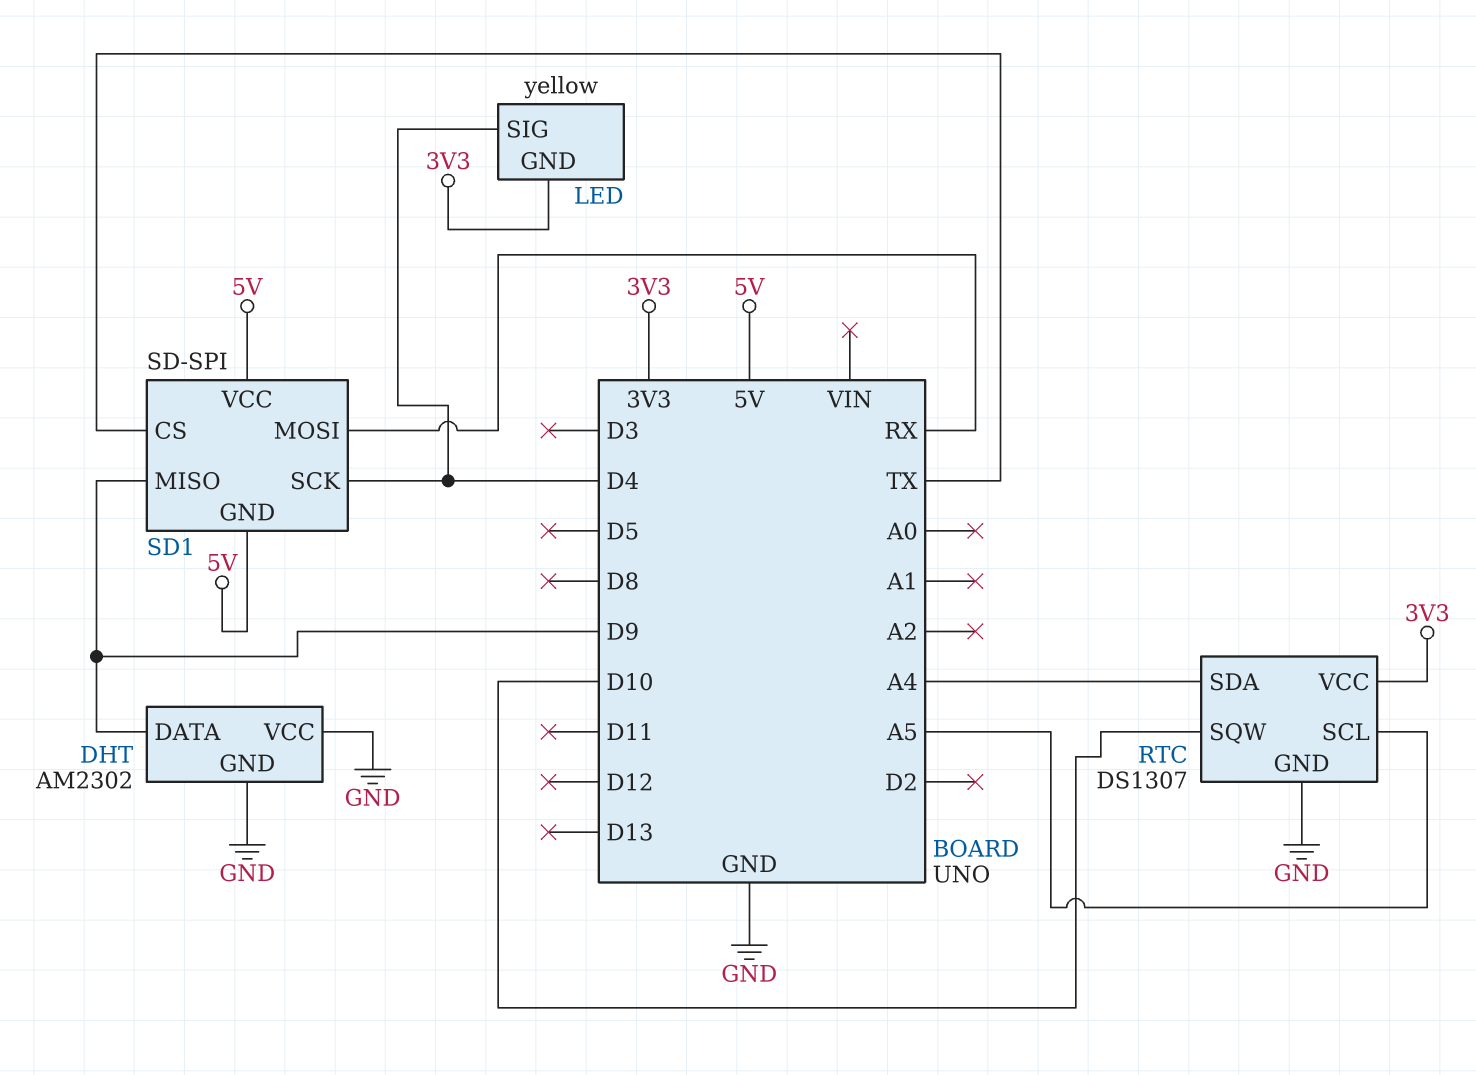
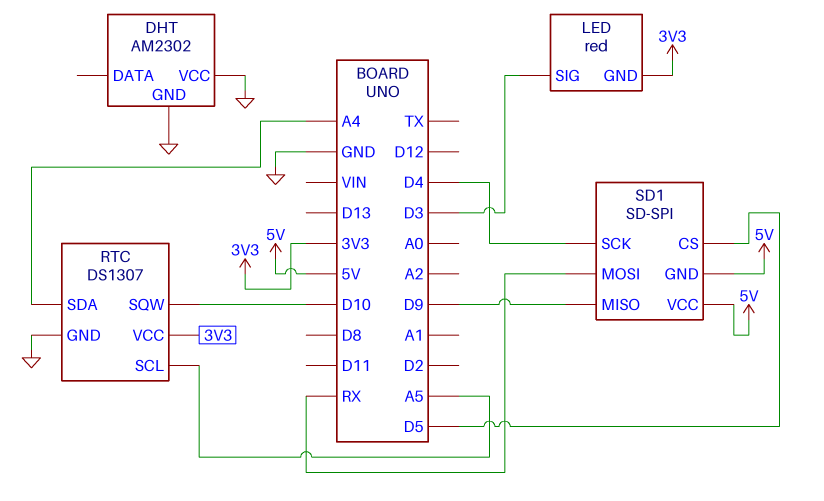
DHT pin DATA: D9 -> none
LED: yellow -> red
LED pin SIG: D4 -> D3
SD1 pin CS: TX -> D5

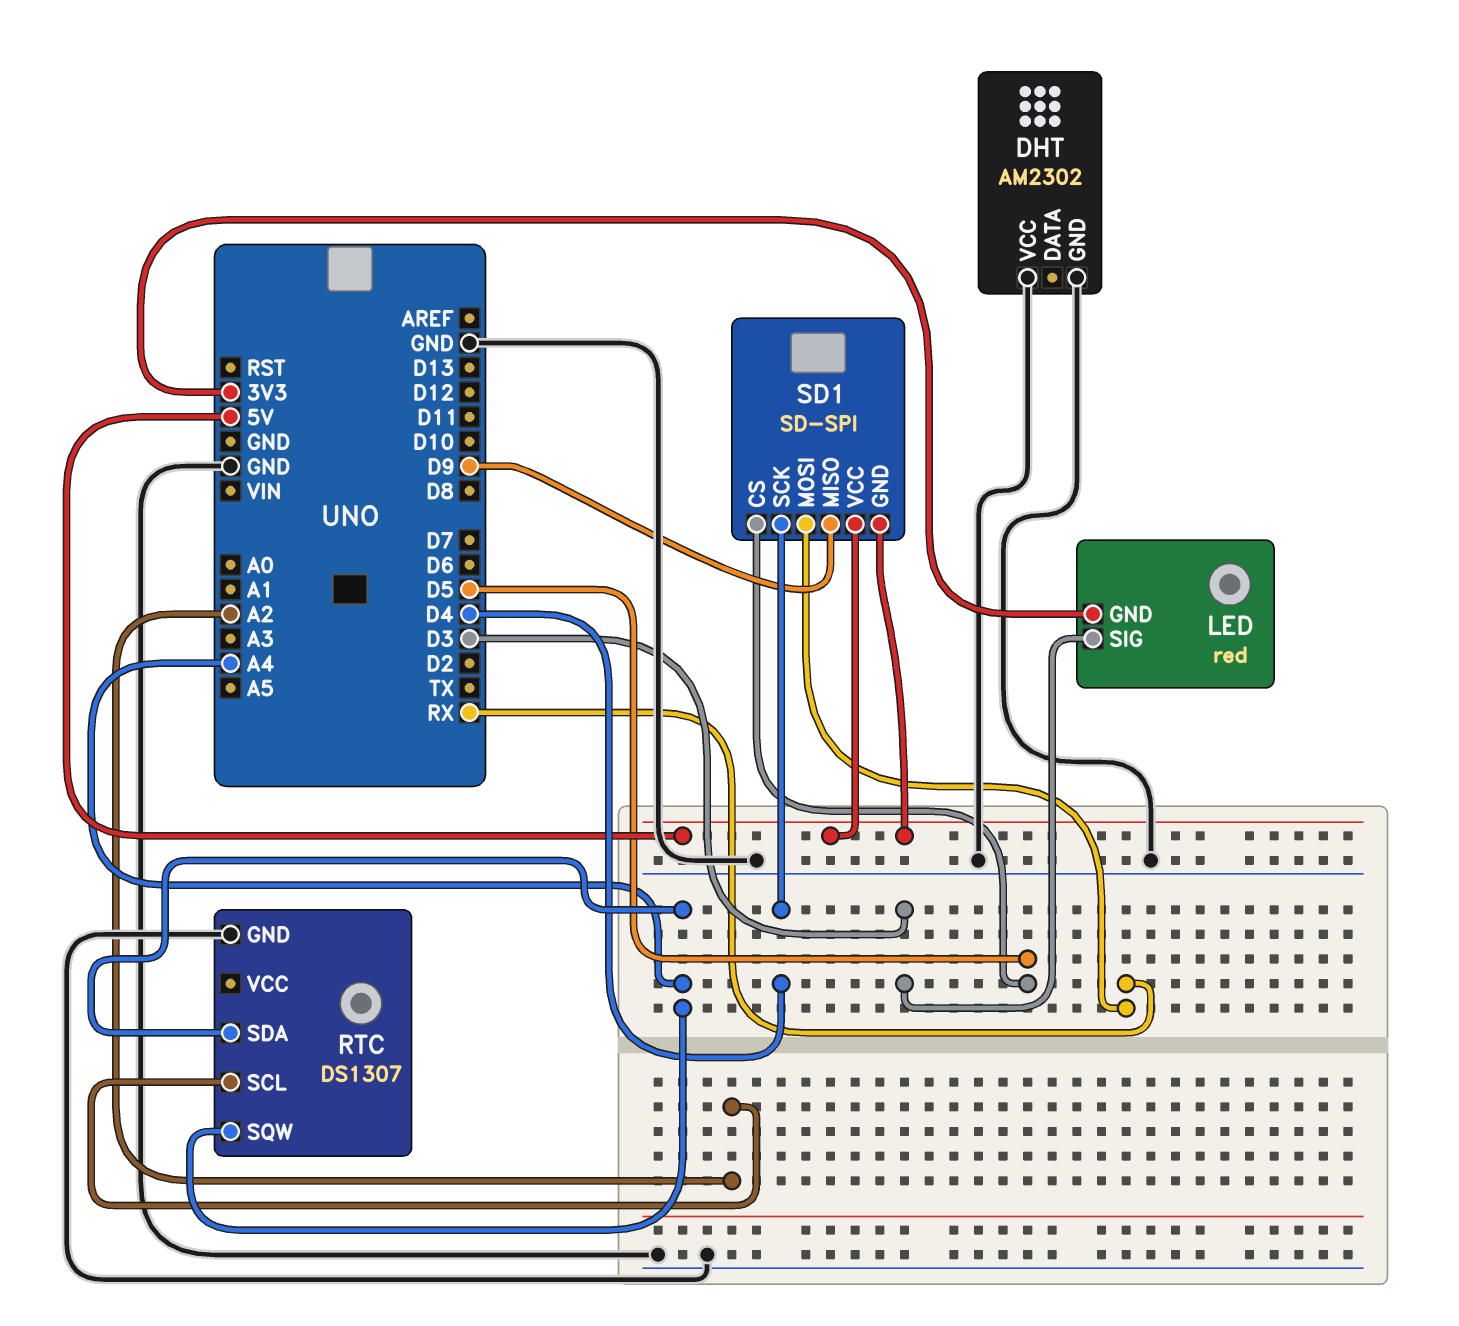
RTC pin SCL: A5 -> A2
RTC pin SQW: D10 -> A4
RTC pin VCC: 3V3 -> none

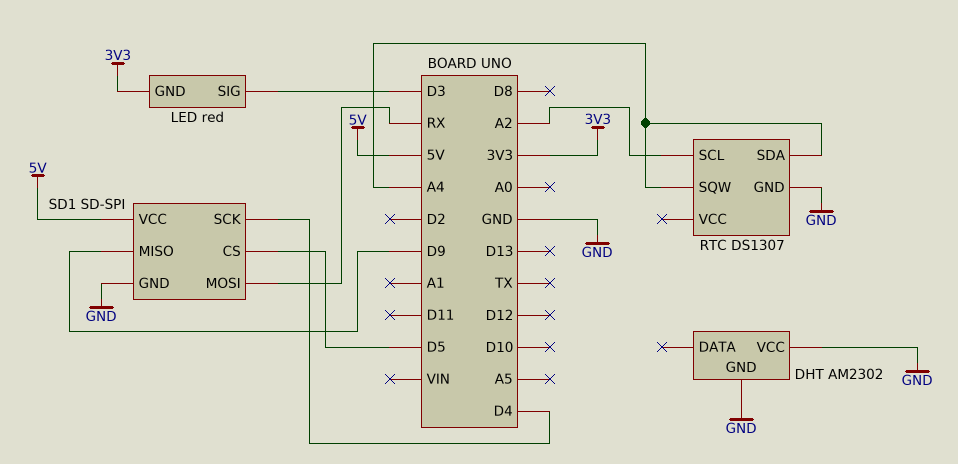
SD1 pin GND: 5V -> GND

